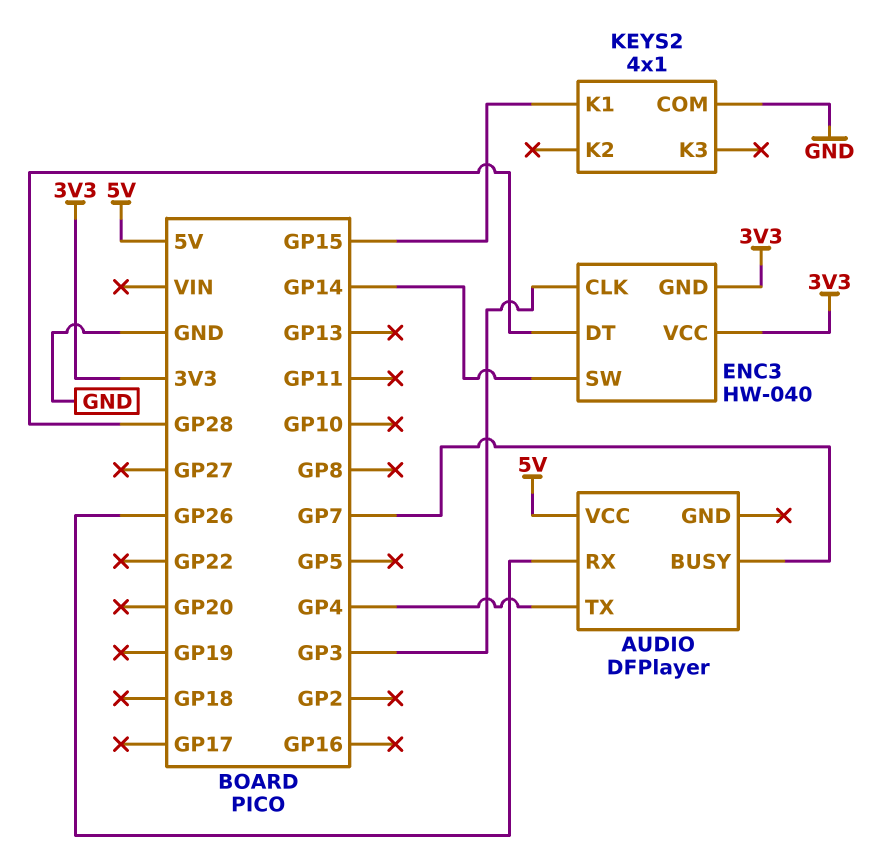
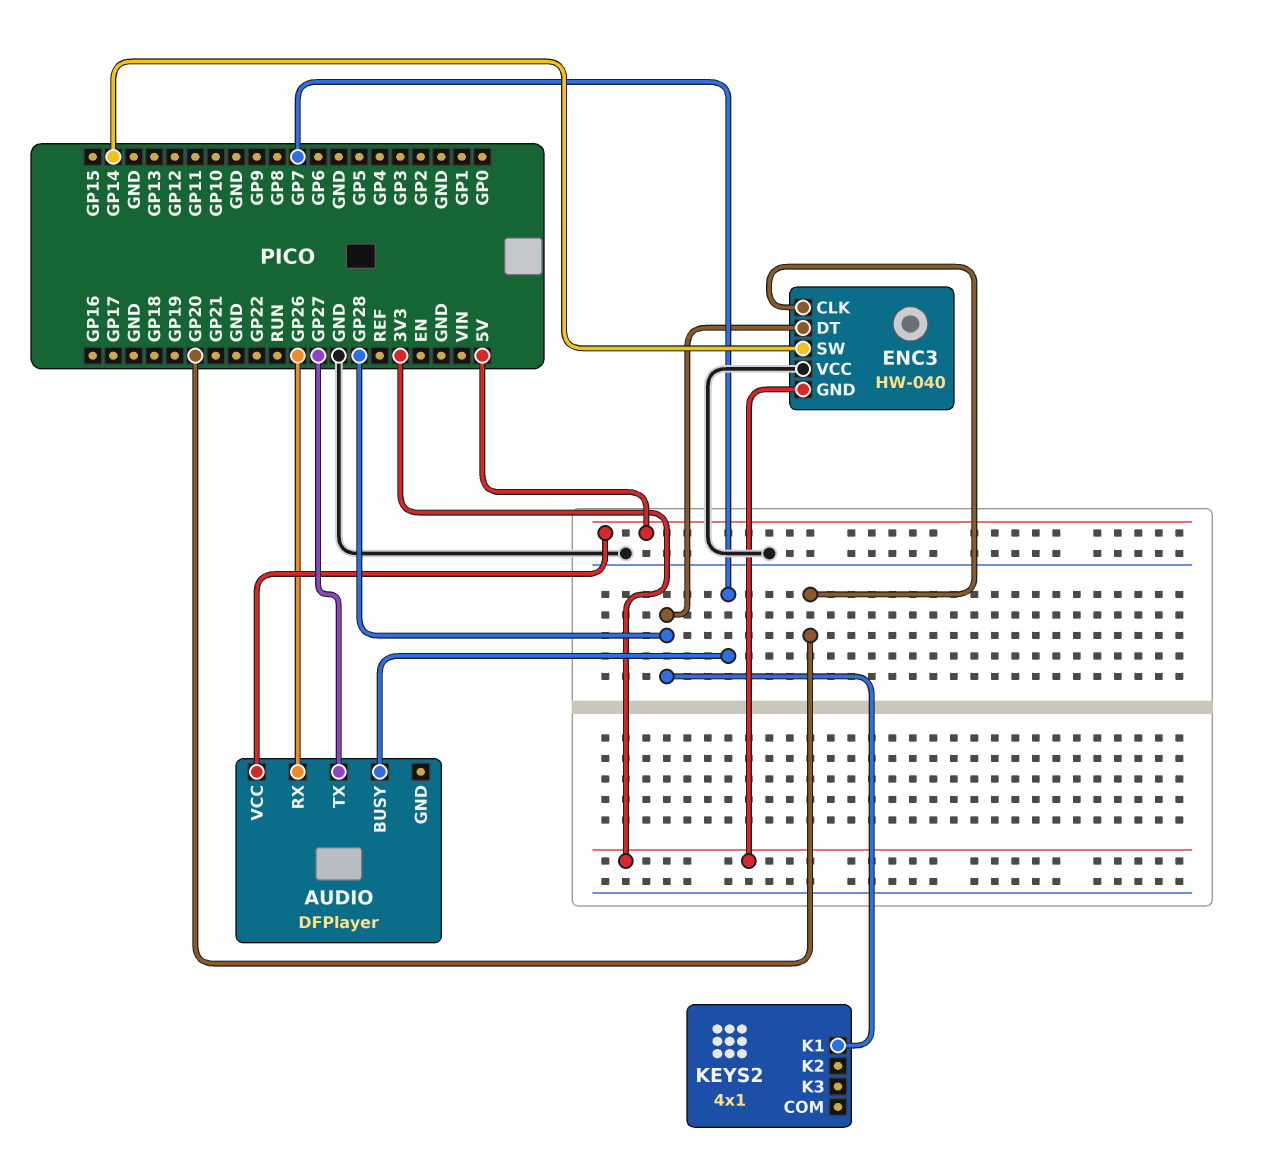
AUDIO pin TX: GP4 -> GP27
ENC3 pin CLK: GP3 -> GP20
ENC3 pin VCC: 3V3 -> GND
KEYS2 pin COM: GND -> none
KEYS2 pin K1: GP15 -> GP28

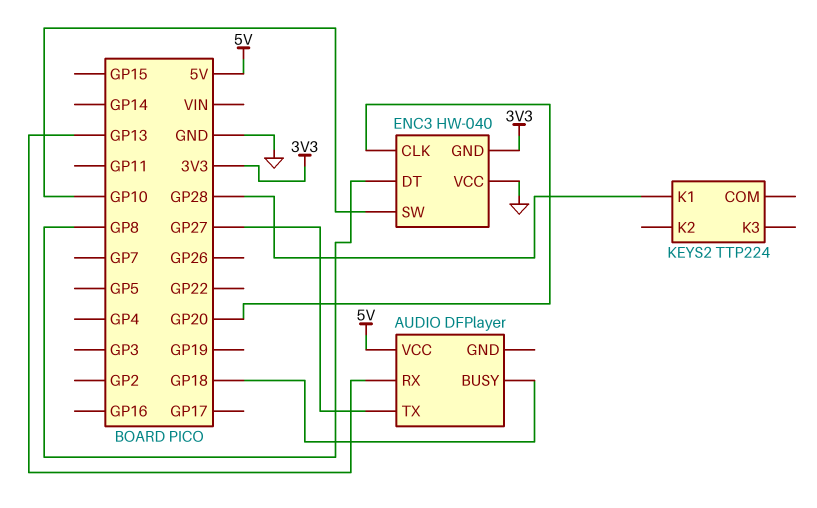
AUDIO pin BUSY: GP7 -> GP18
AUDIO pin RX: GP26 -> GP13
ENC3 pin DT: GP28 -> GP8
ENC3 pin SW: GP14 -> GP10
KEYS2: 4x1 -> TTP224

